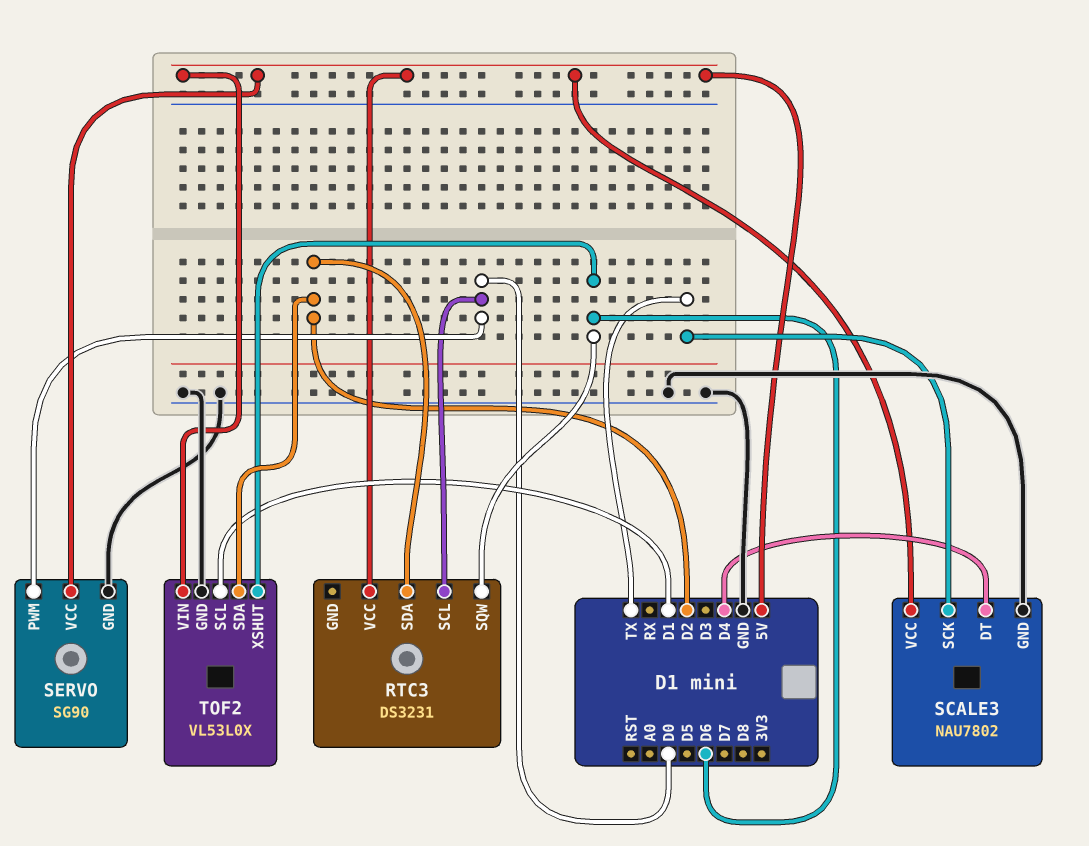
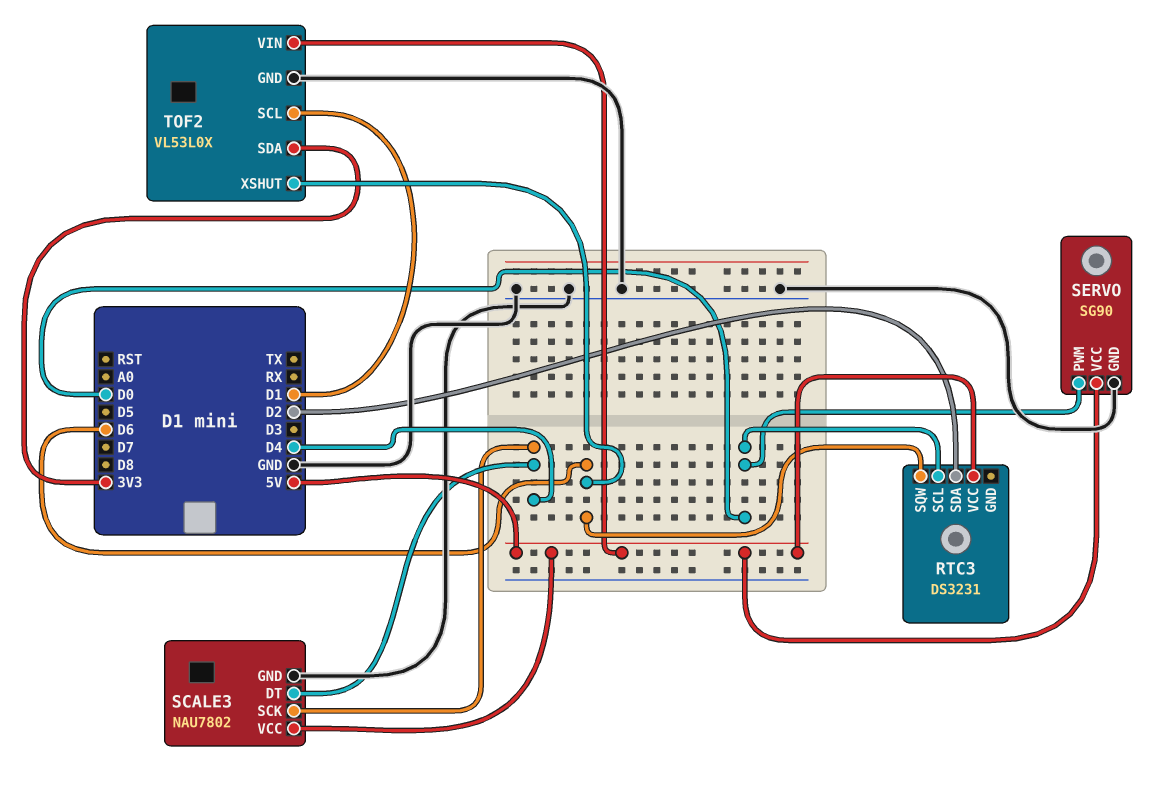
SCALE3 pin SCK: TX -> D4
TOF2 pin SDA: D2 -> 3V3

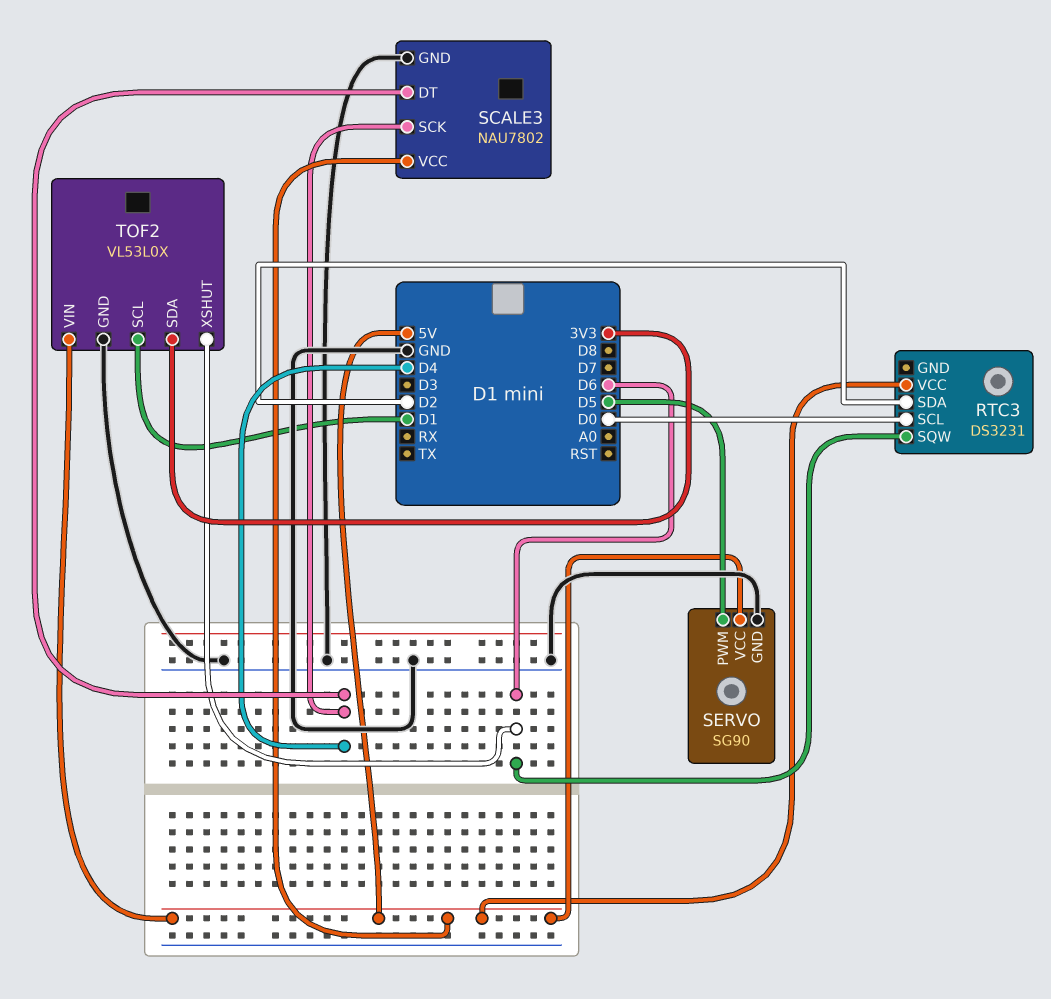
SERVO pin PWM: D0 -> D5

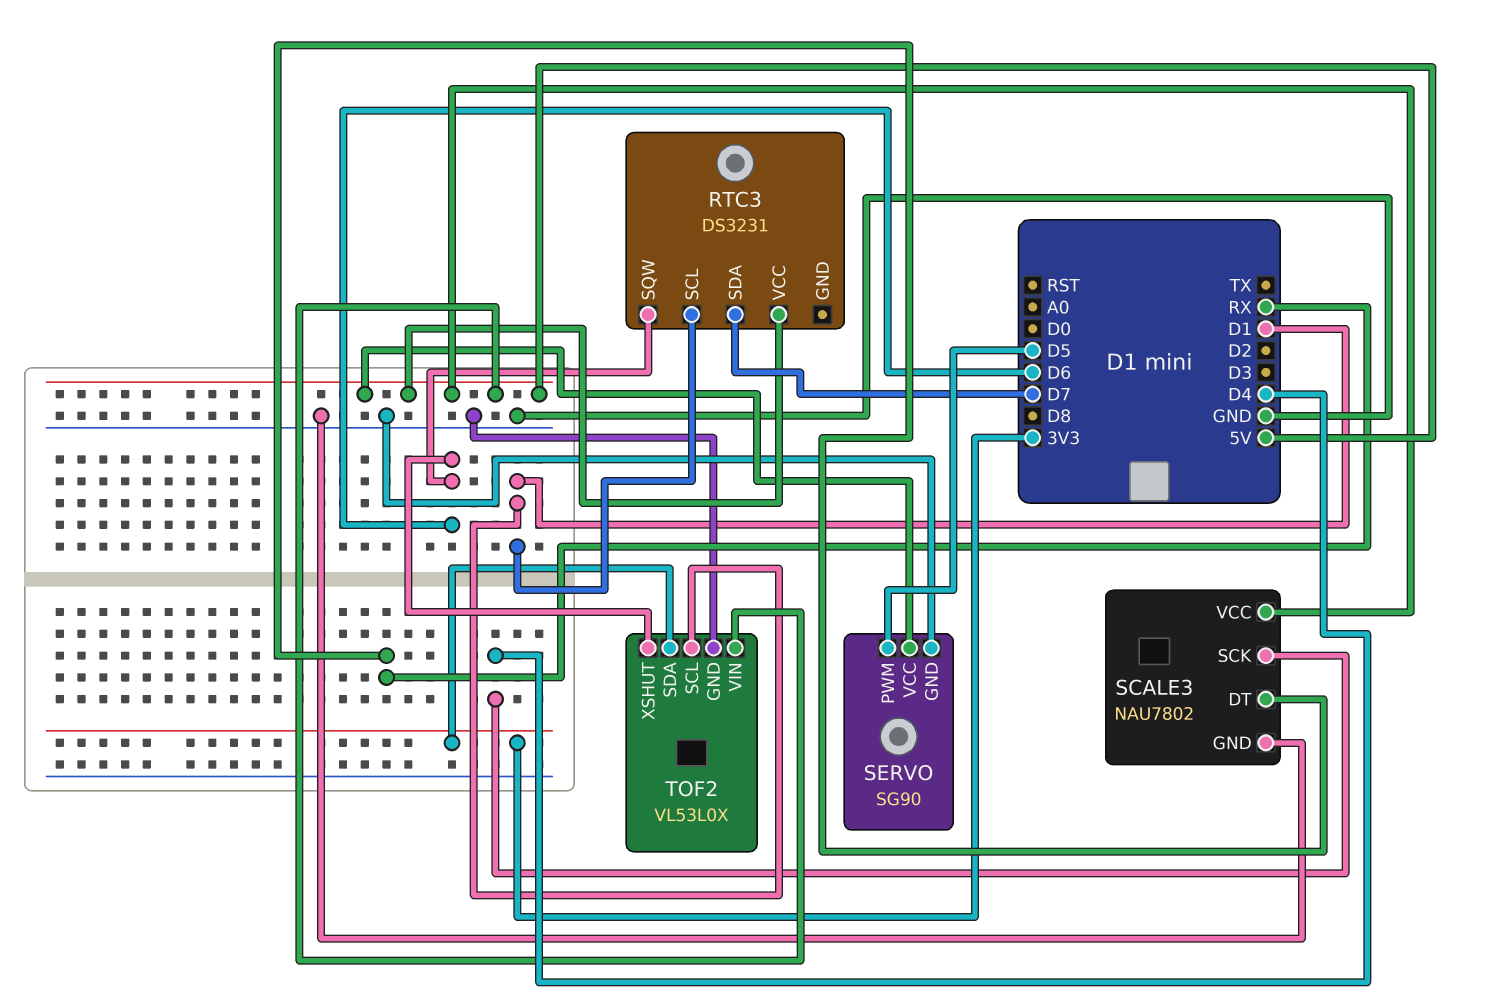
RTC3 pin SCL: D0 -> D1
RTC3 pin SDA: D2 -> D7
SCALE3 pin DT: D4 -> RX

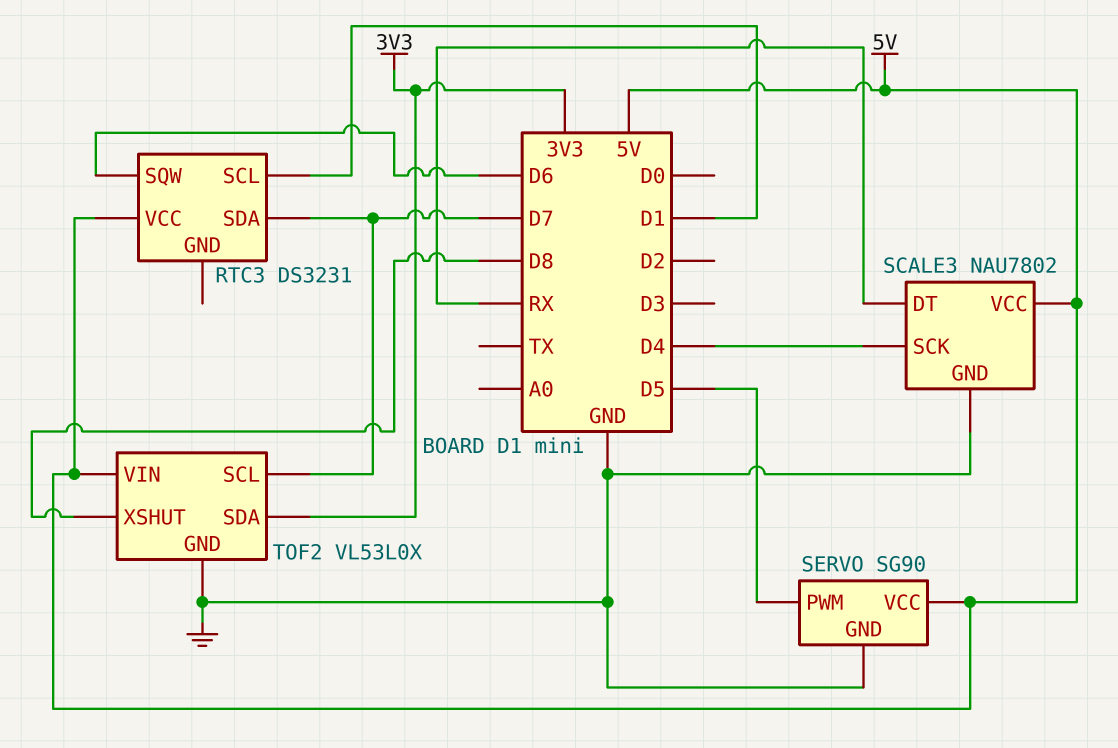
TOF2 pin SCL: D1 -> D7
TOF2 pin XSHUT: D6 -> D8

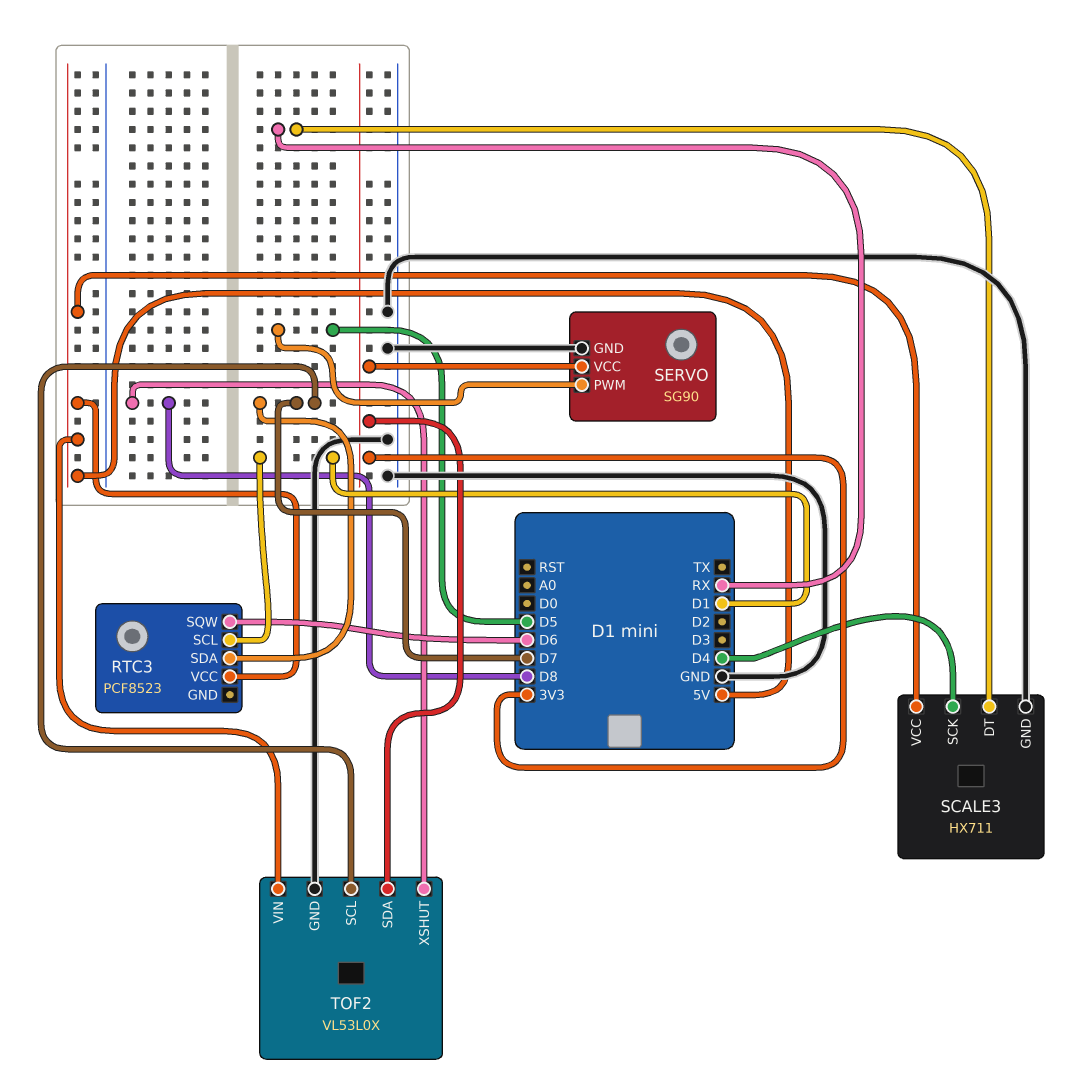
RTC3: DS3231 -> PCF8523
SCALE3: NAU7802 -> HX711
SERVO pin VCC: 5V -> 3V3

